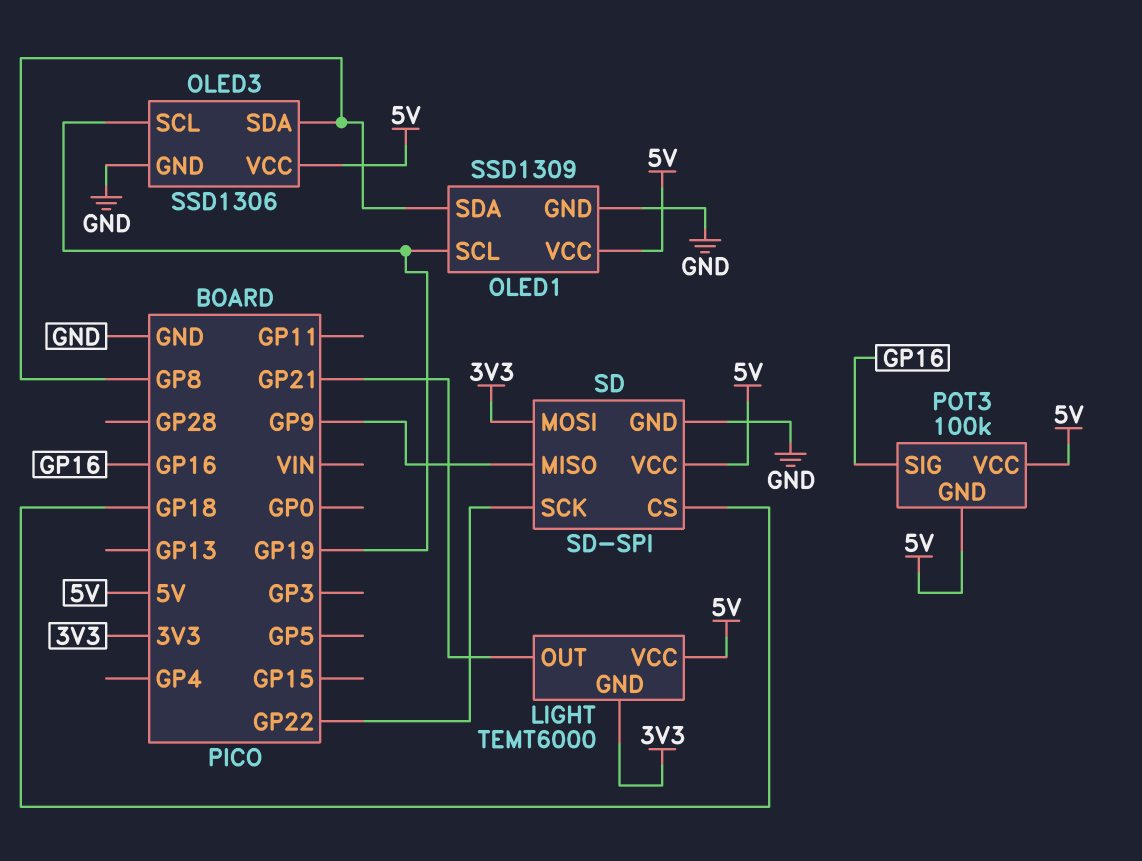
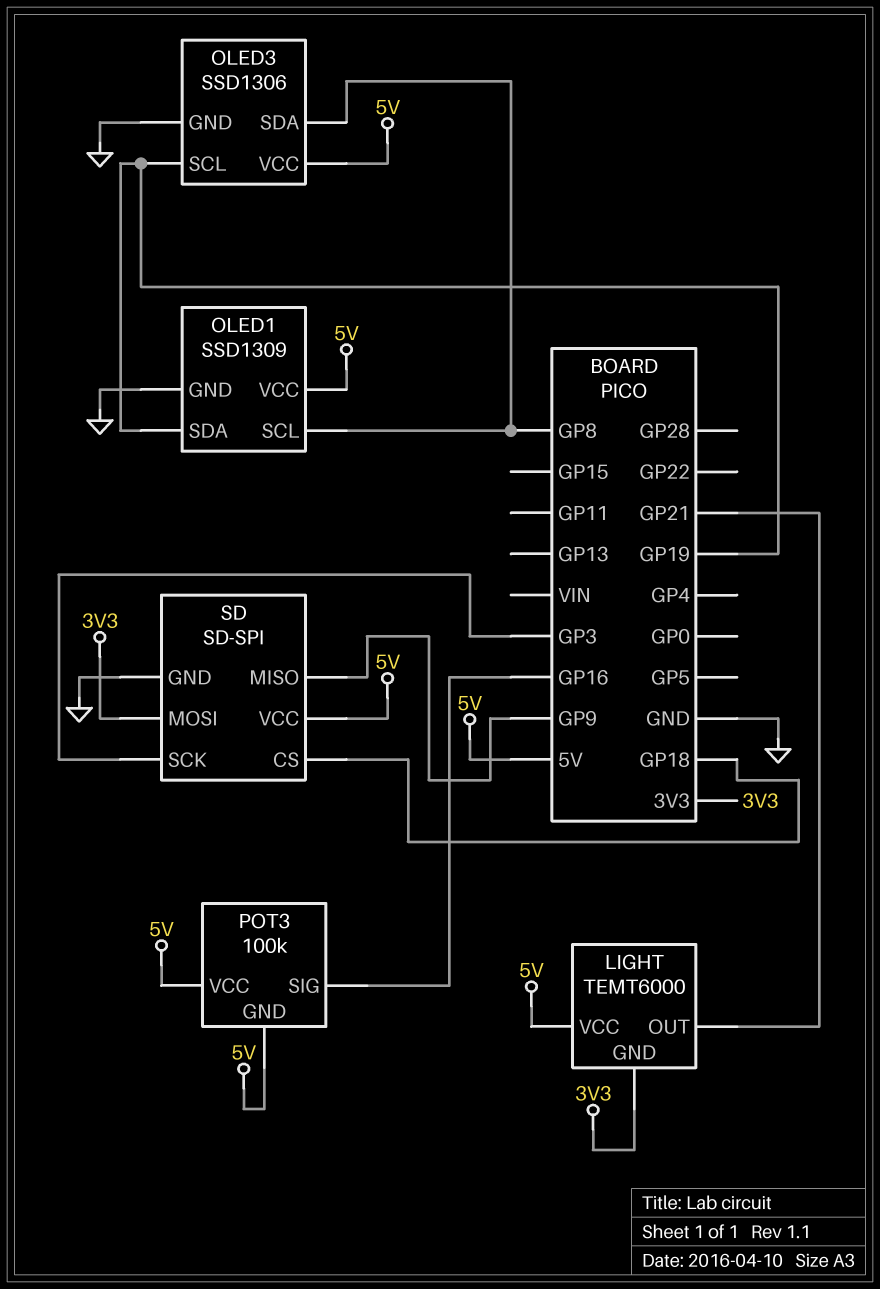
OLED1 pin SCL: GP19 -> GP8
OLED1 pin SDA: GP8 -> GP19
SD pin SCK: GP22 -> GP3

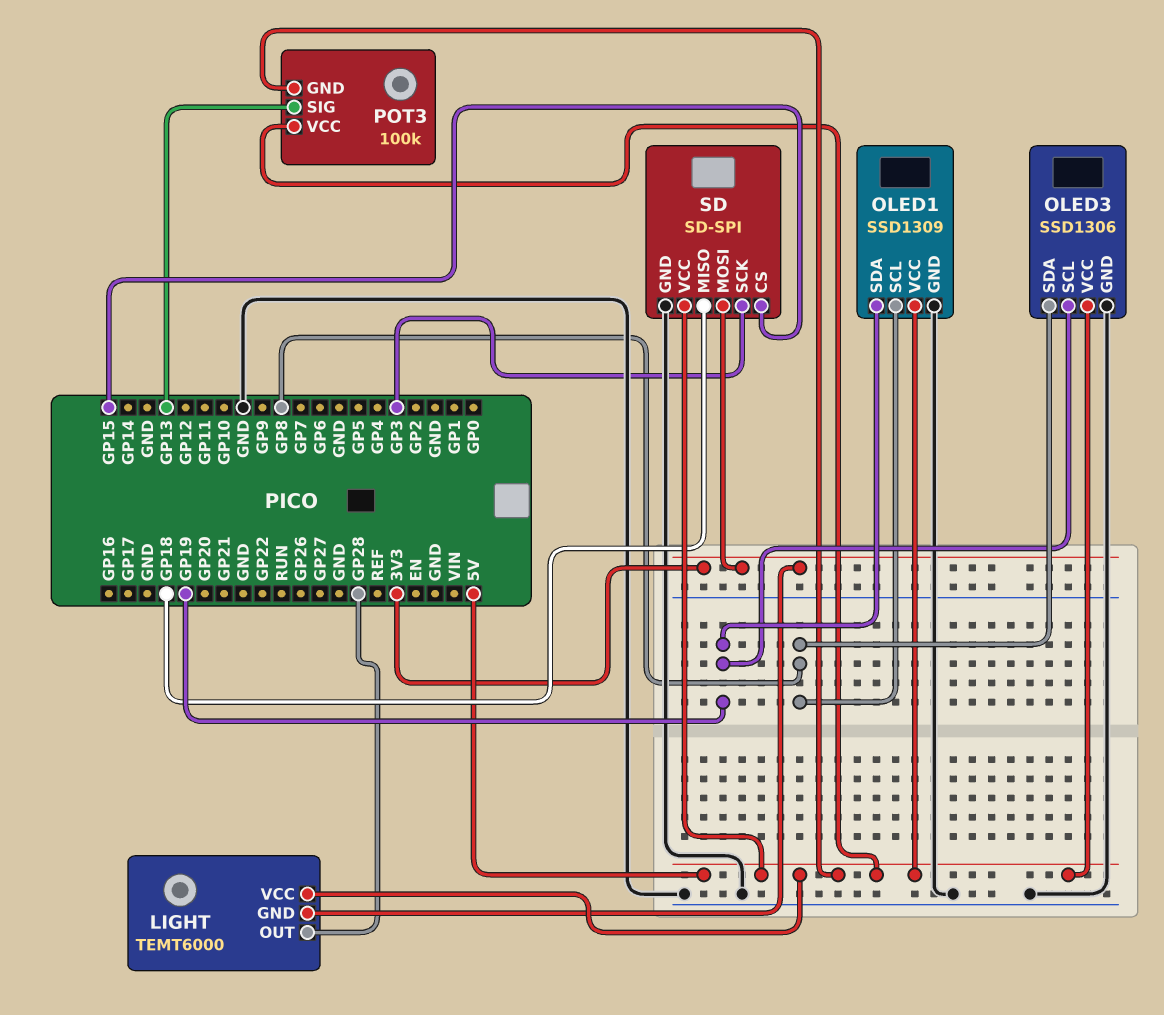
LIGHT pin OUT: GP21 -> GP28
POT3 pin SIG: GP16 -> GP13
SD pin CS: GP18 -> GP15
SD pin MISO: GP9 -> GP18

